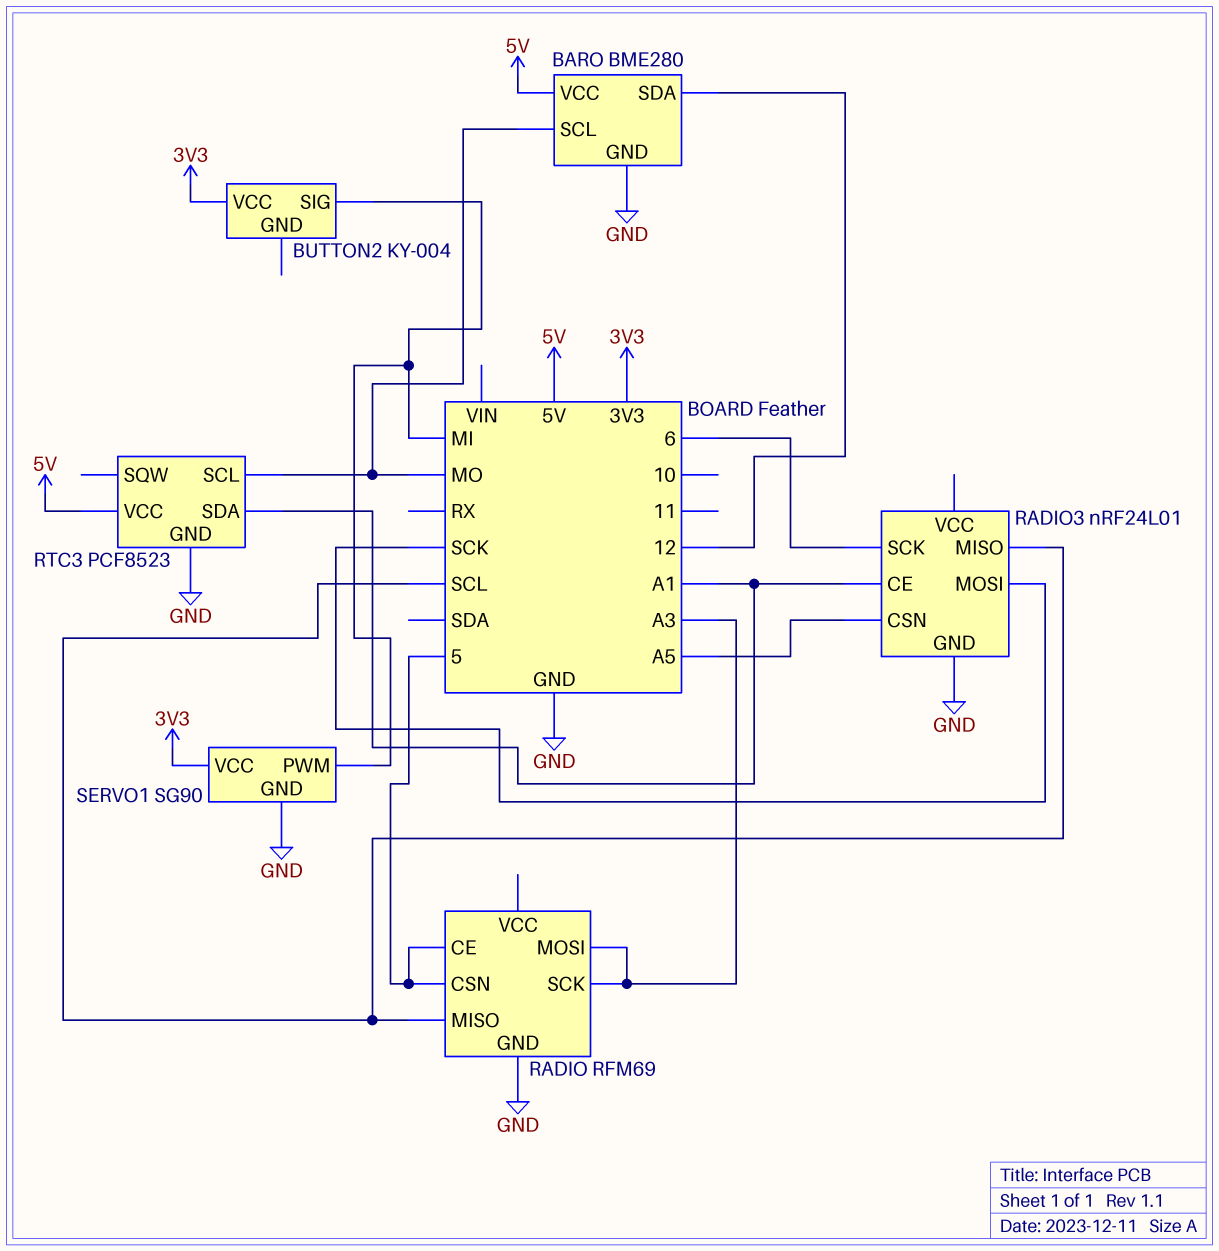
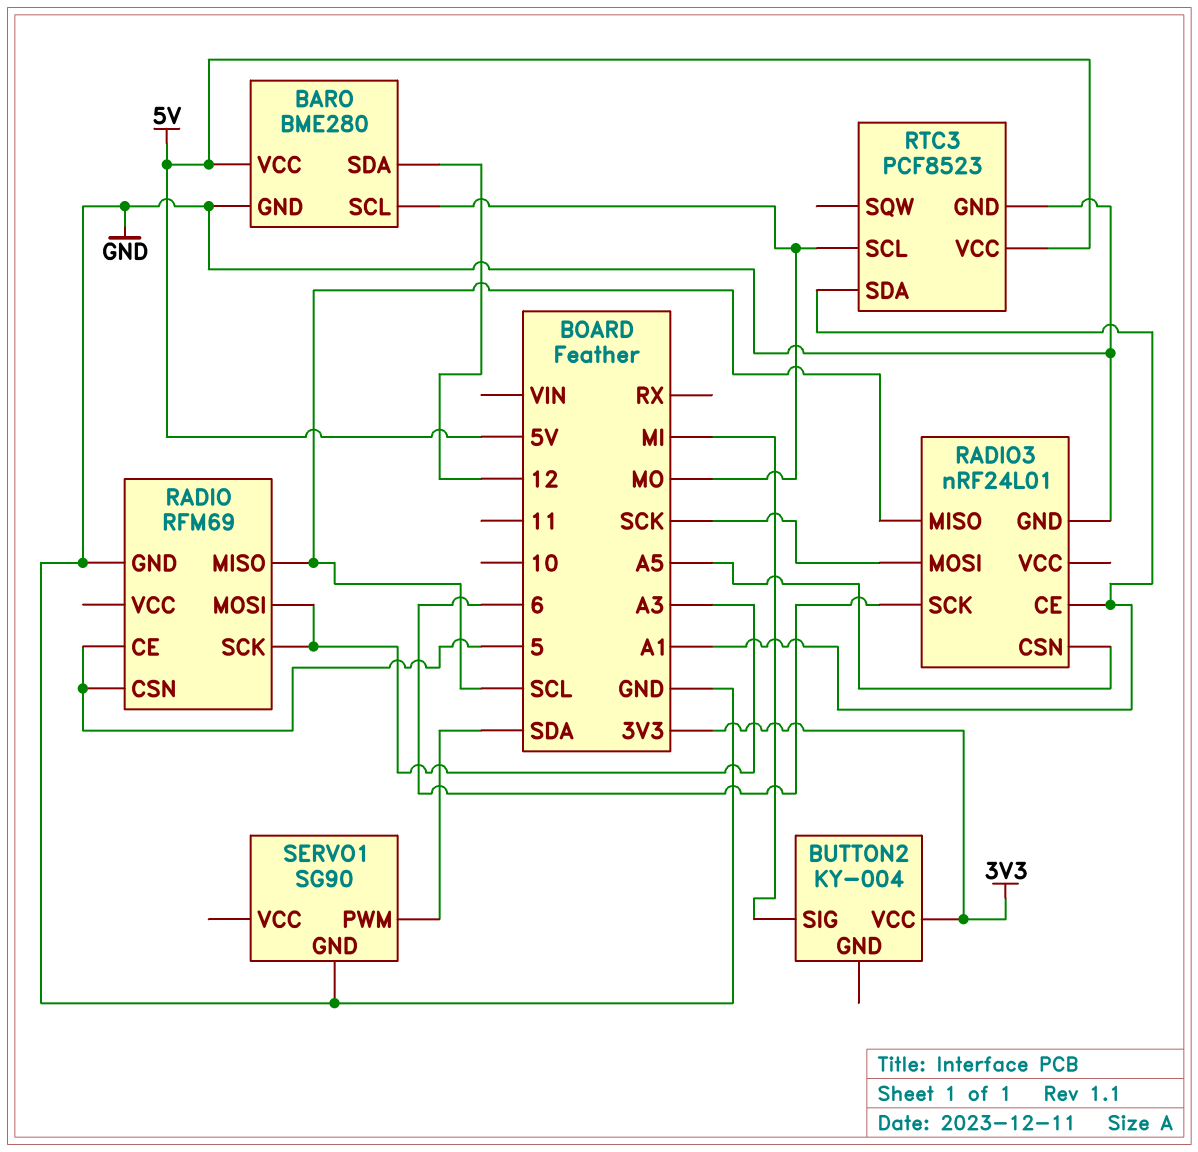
SERVO1 pin PWM: MI -> SDA
SERVO1 pin VCC: 3V3 -> none

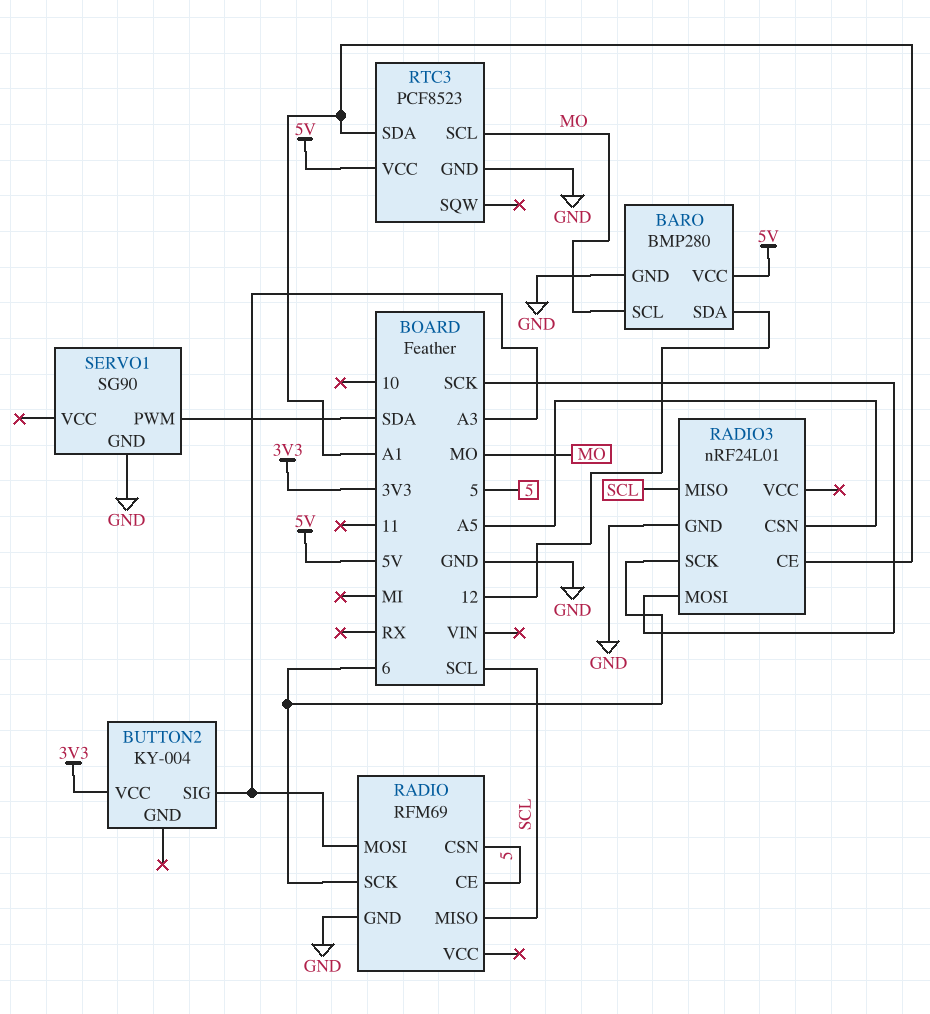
BARO: BME280 -> BMP280
BUTTON2 pin SIG: MI -> A3
RADIO pin SCK: A3 -> 6

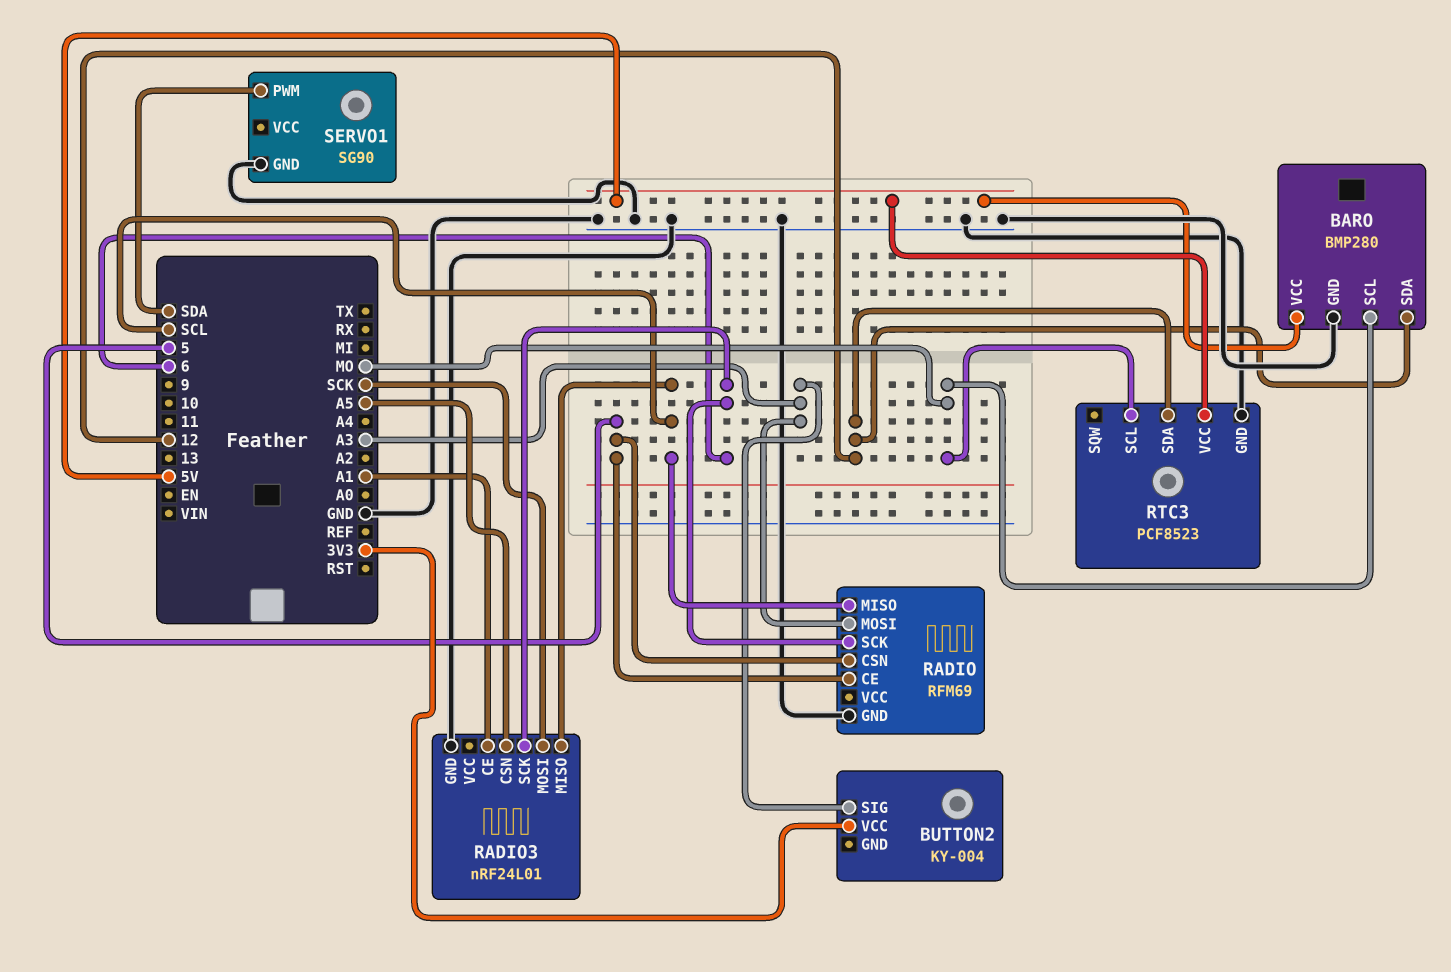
RTC3 pin SDA: A1 -> 12

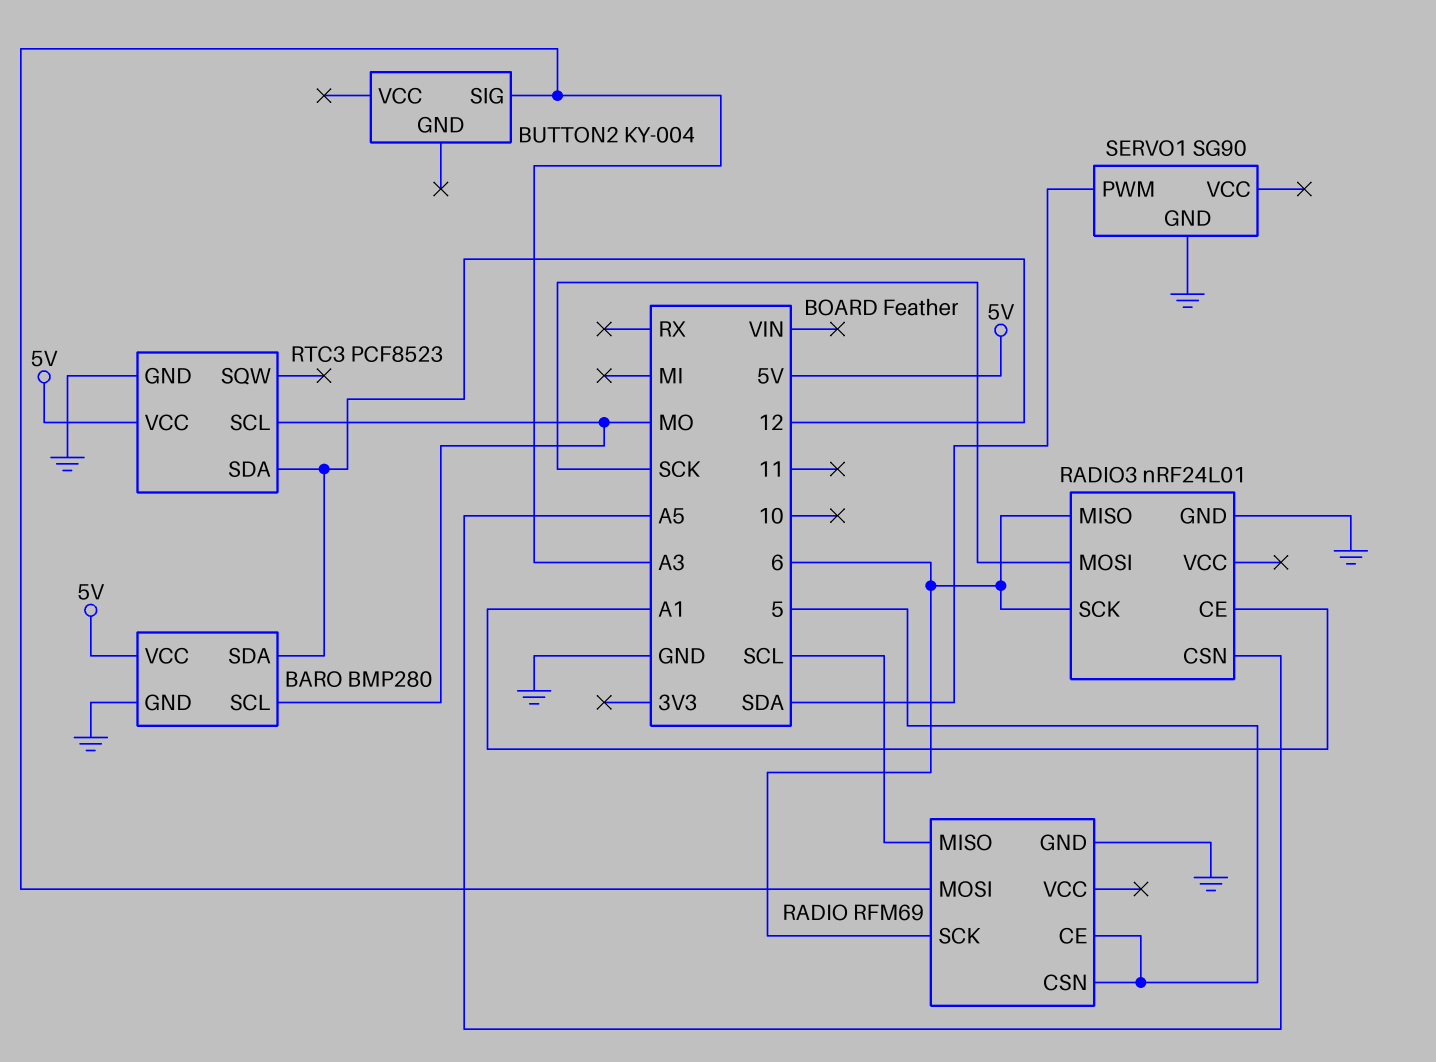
BUTTON2 pin VCC: 3V3 -> none
RADIO3 pin MISO: SCL -> 6

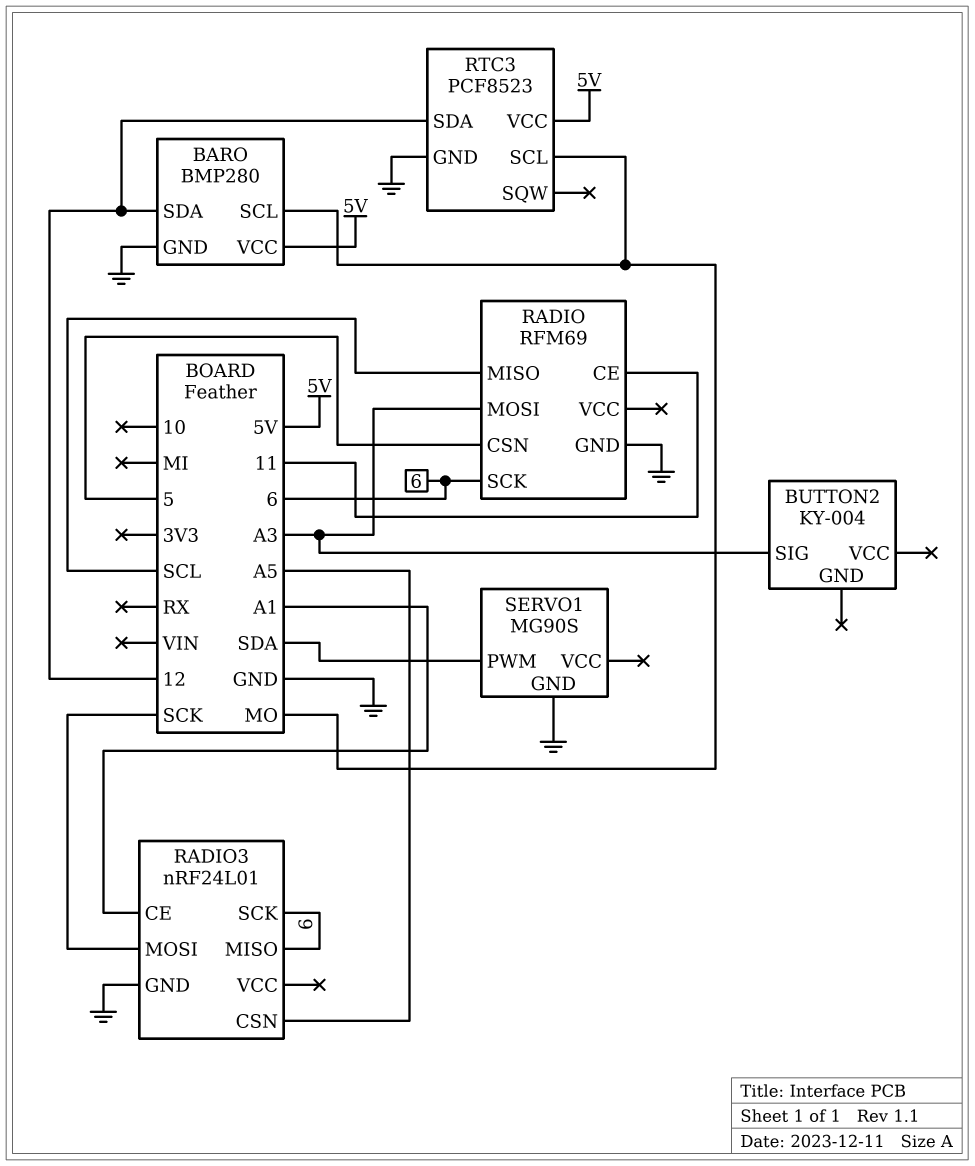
RADIO pin CE: 5 -> 11
SERVO1: SG90 -> MG90S

